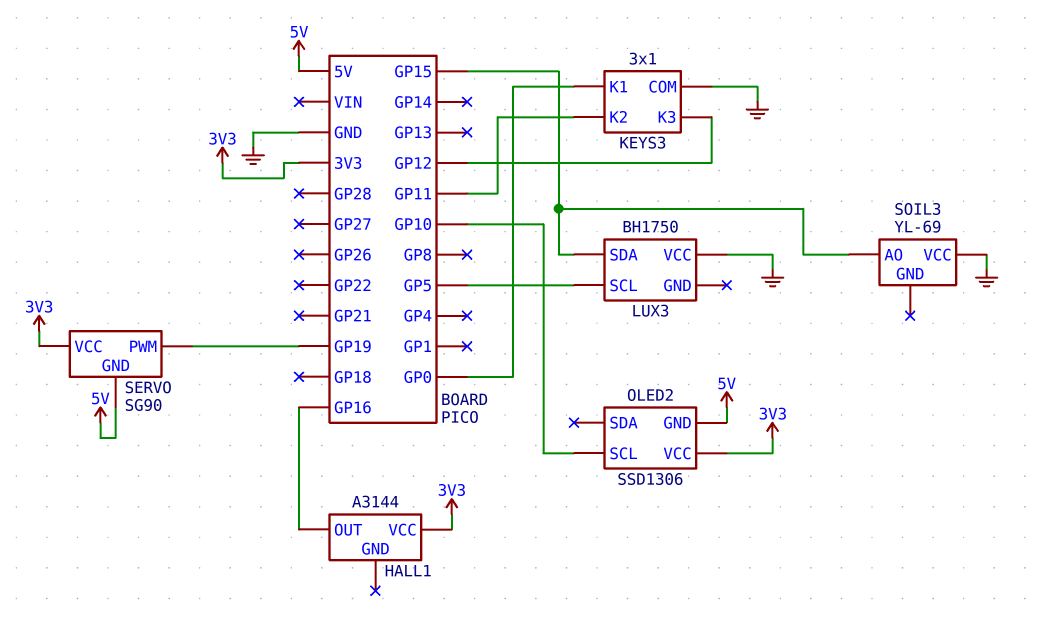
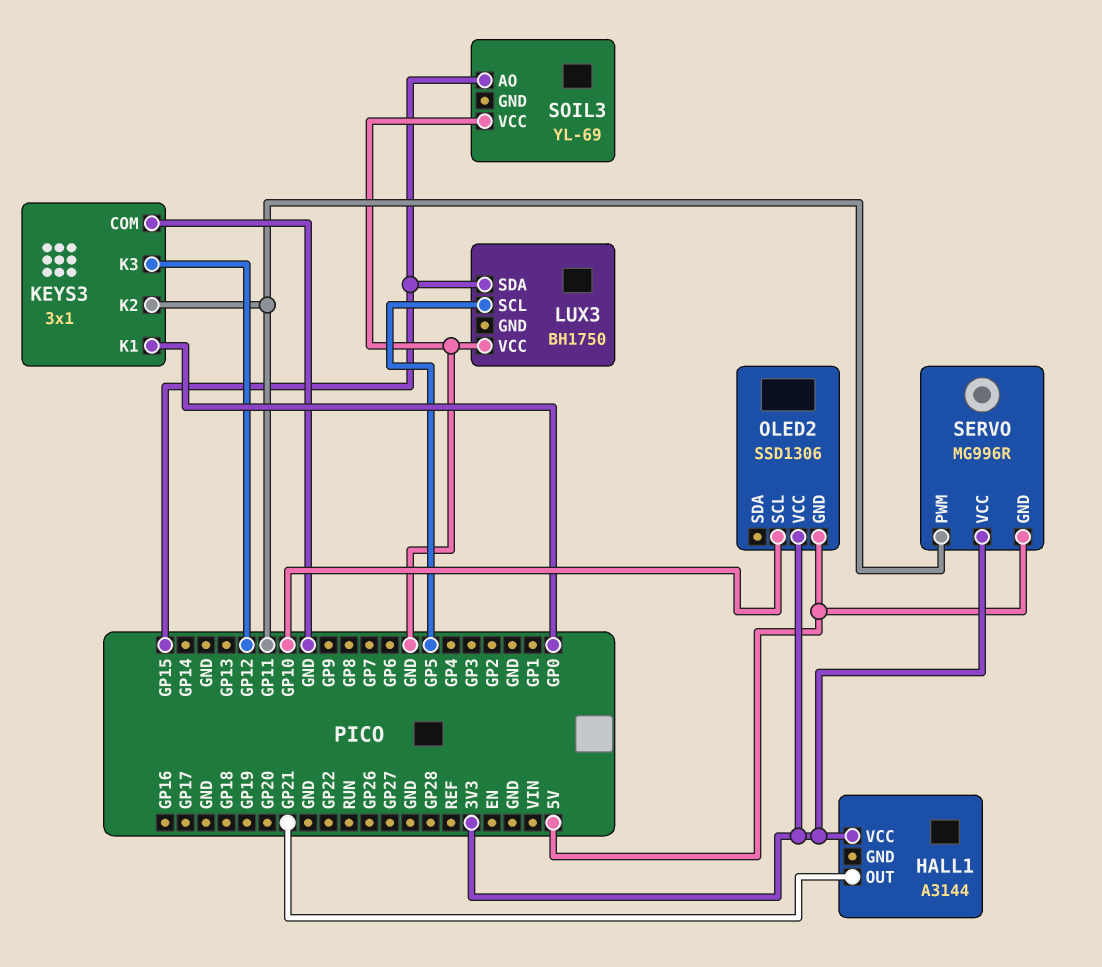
HALL1 pin OUT: GP16 -> GP21
SERVO: SG90 -> MG996R
SERVO pin PWM: GP19 -> GP11

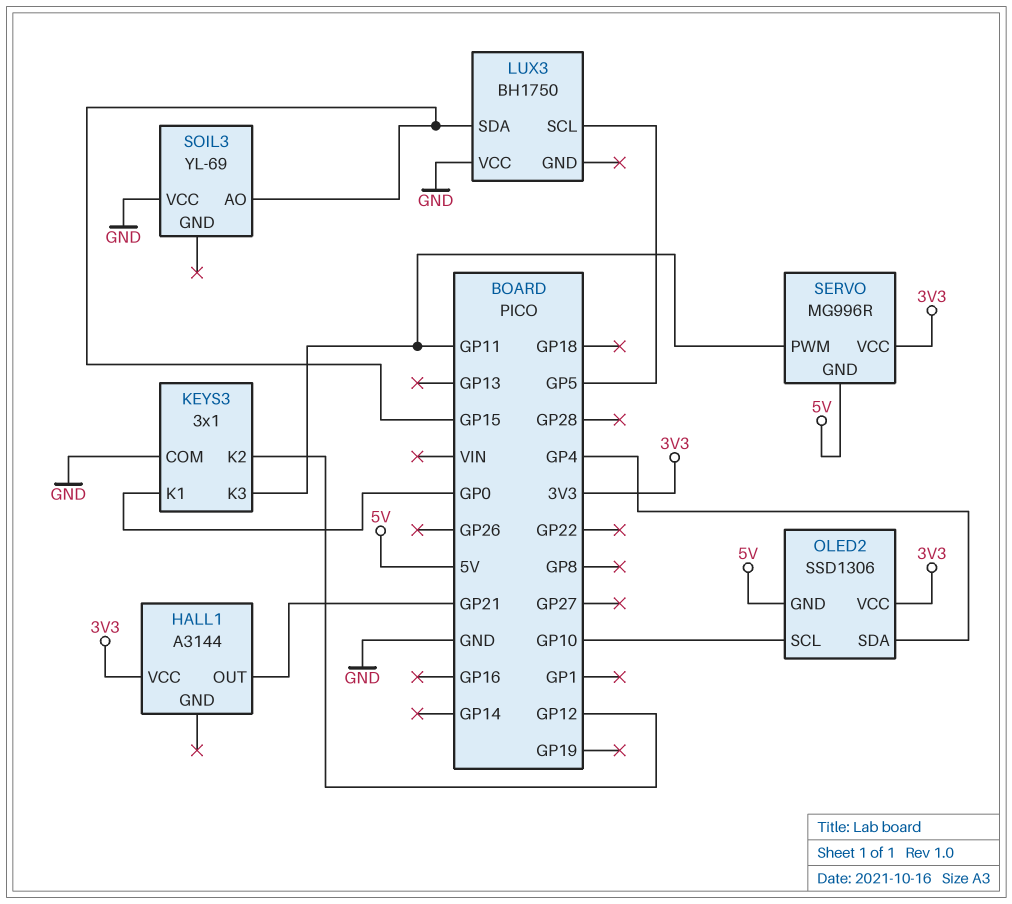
KEYS3 pin K2: GP11 -> GP12
KEYS3 pin K3: GP12 -> GP11
OLED2 pin SDA: none -> GP4

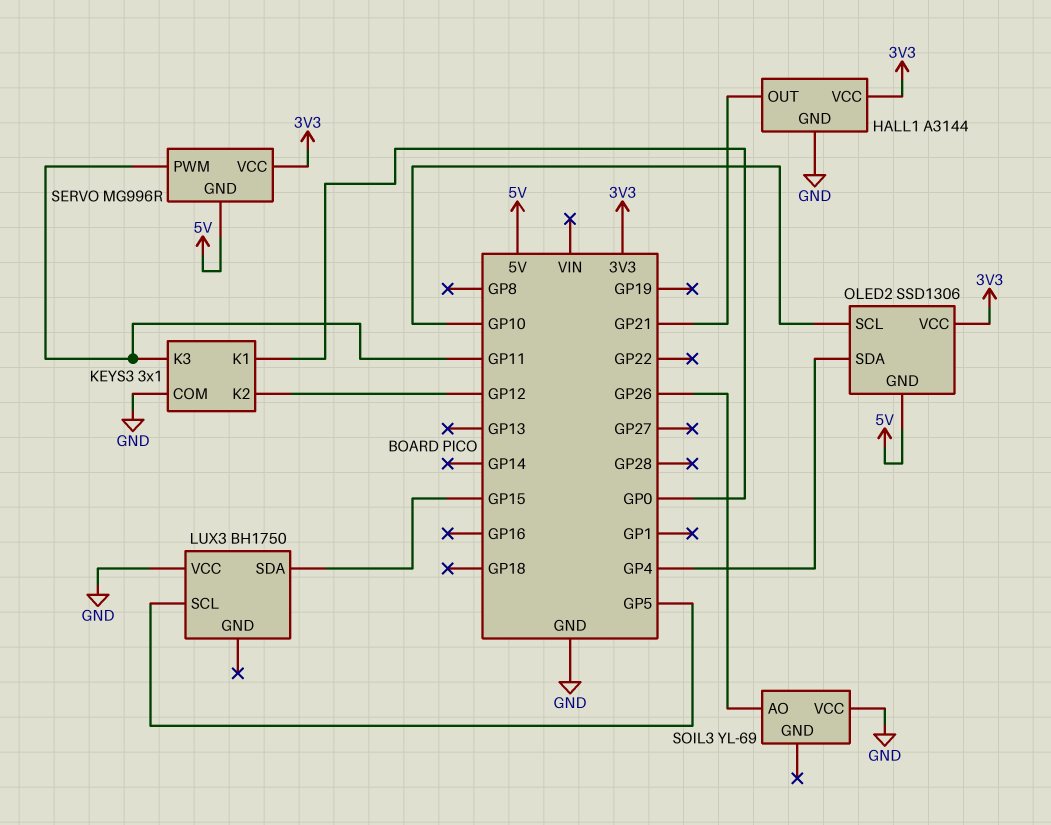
HALL1 pin GND: none -> GND
SOIL3 pin AO: GP15 -> GP26

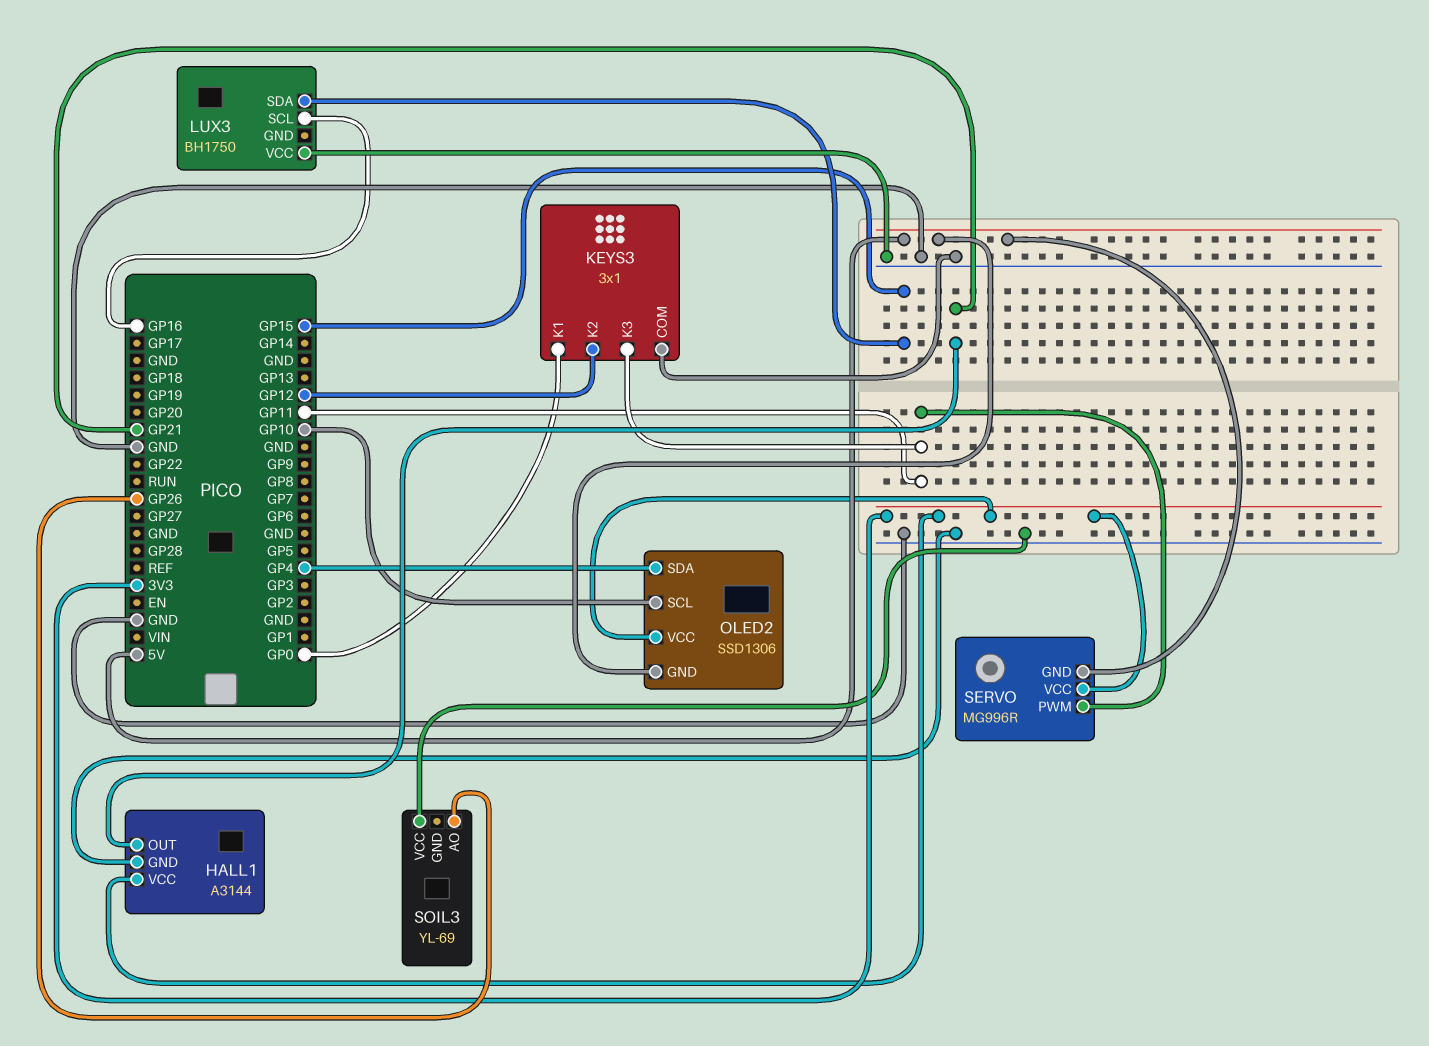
LUX3 pin SCL: GP5 -> GP16

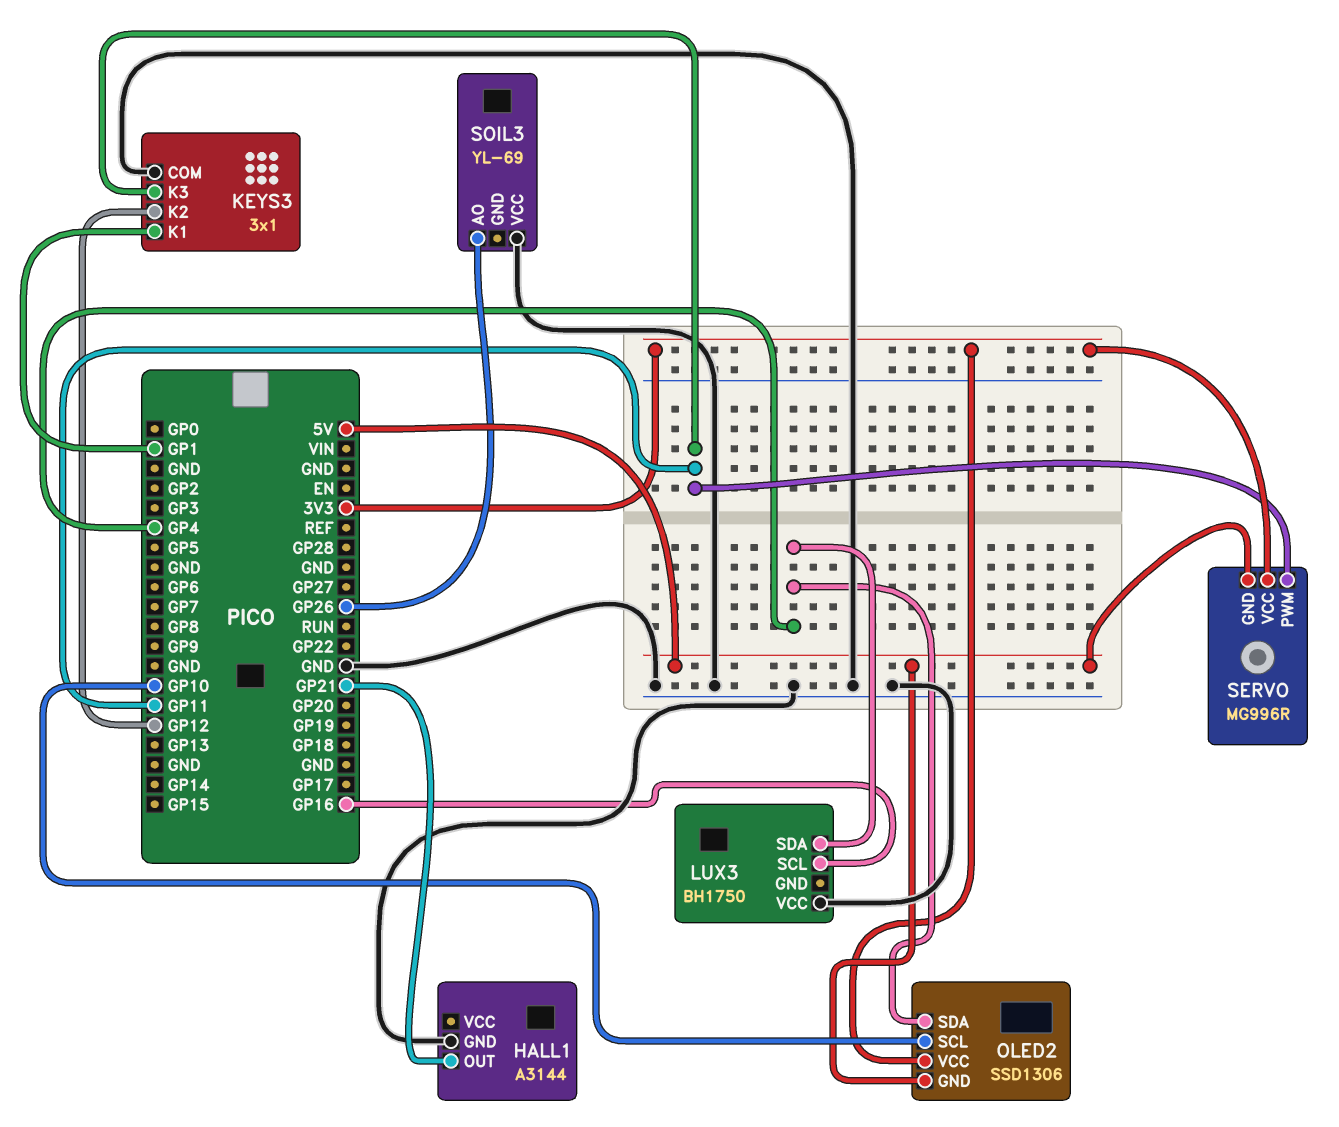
HALL1 pin VCC: 3V3 -> none
KEYS3 pin K1: GP0 -> GP1
LUX3 pin SDA: GP15 -> GP4

